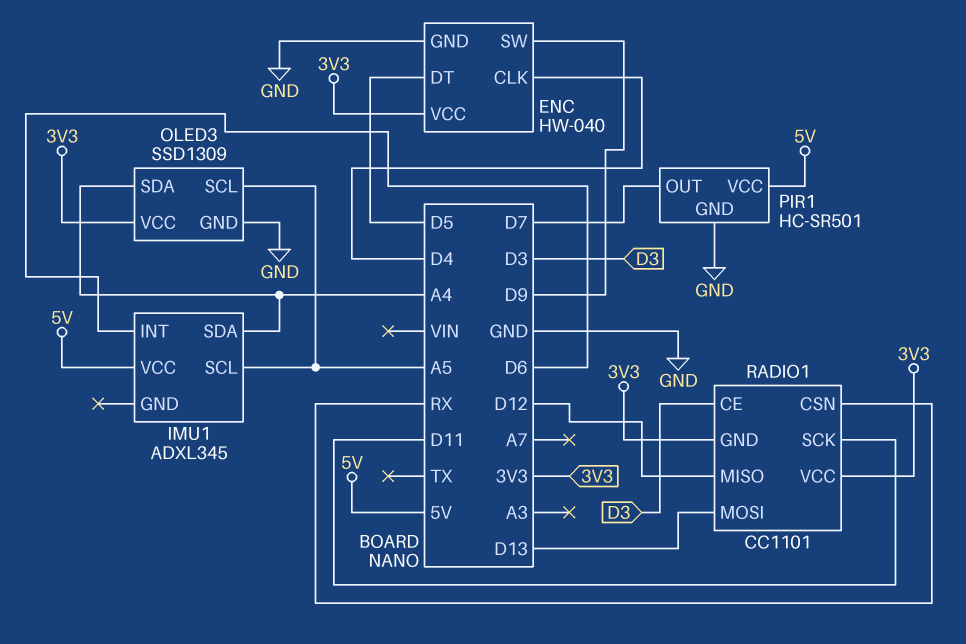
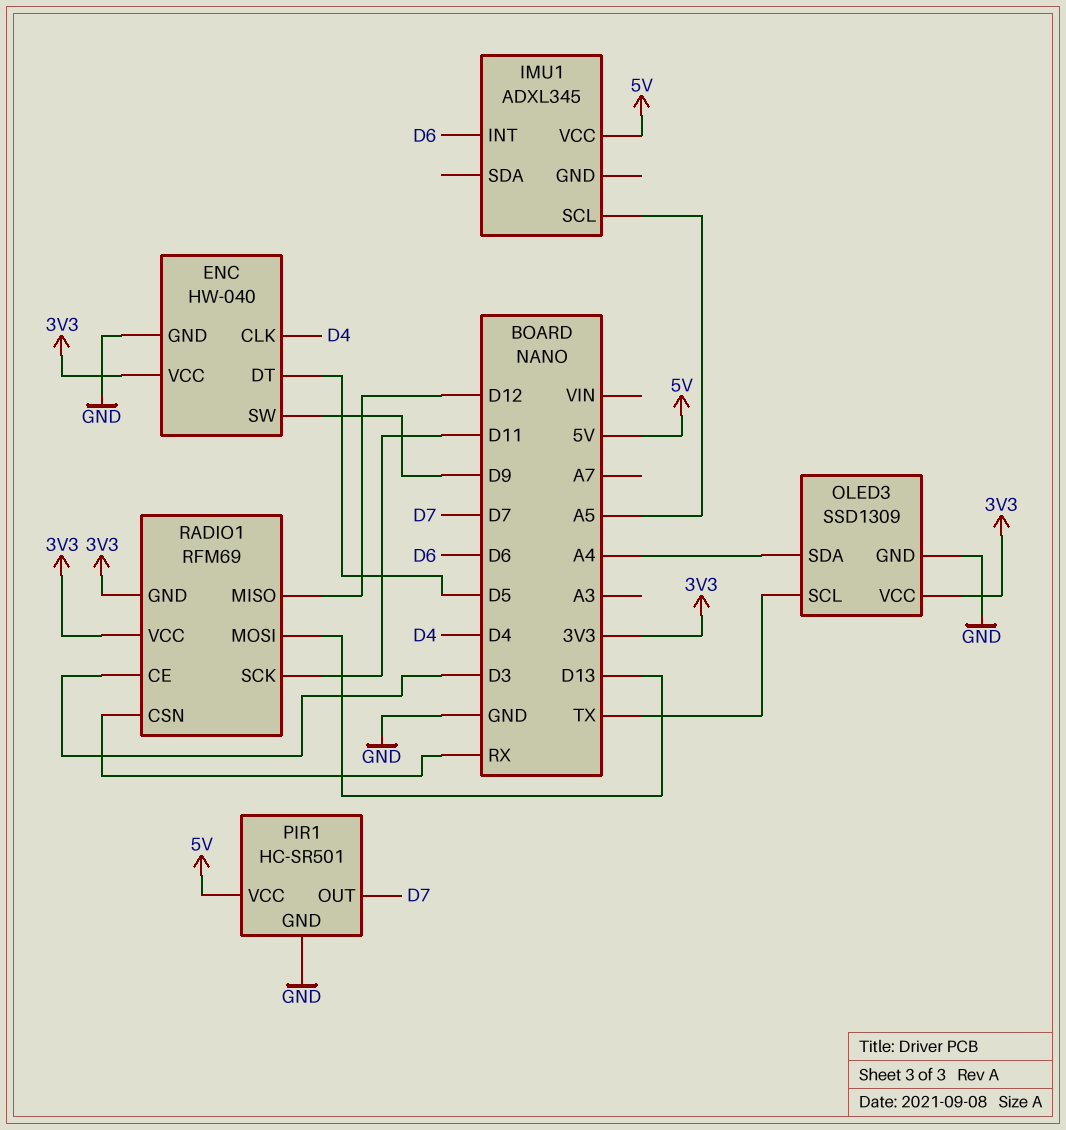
IMU1 pin SDA: A4 -> none
OLED3 pin SCL: A5 -> TX
RADIO1: CC1101 -> RFM69

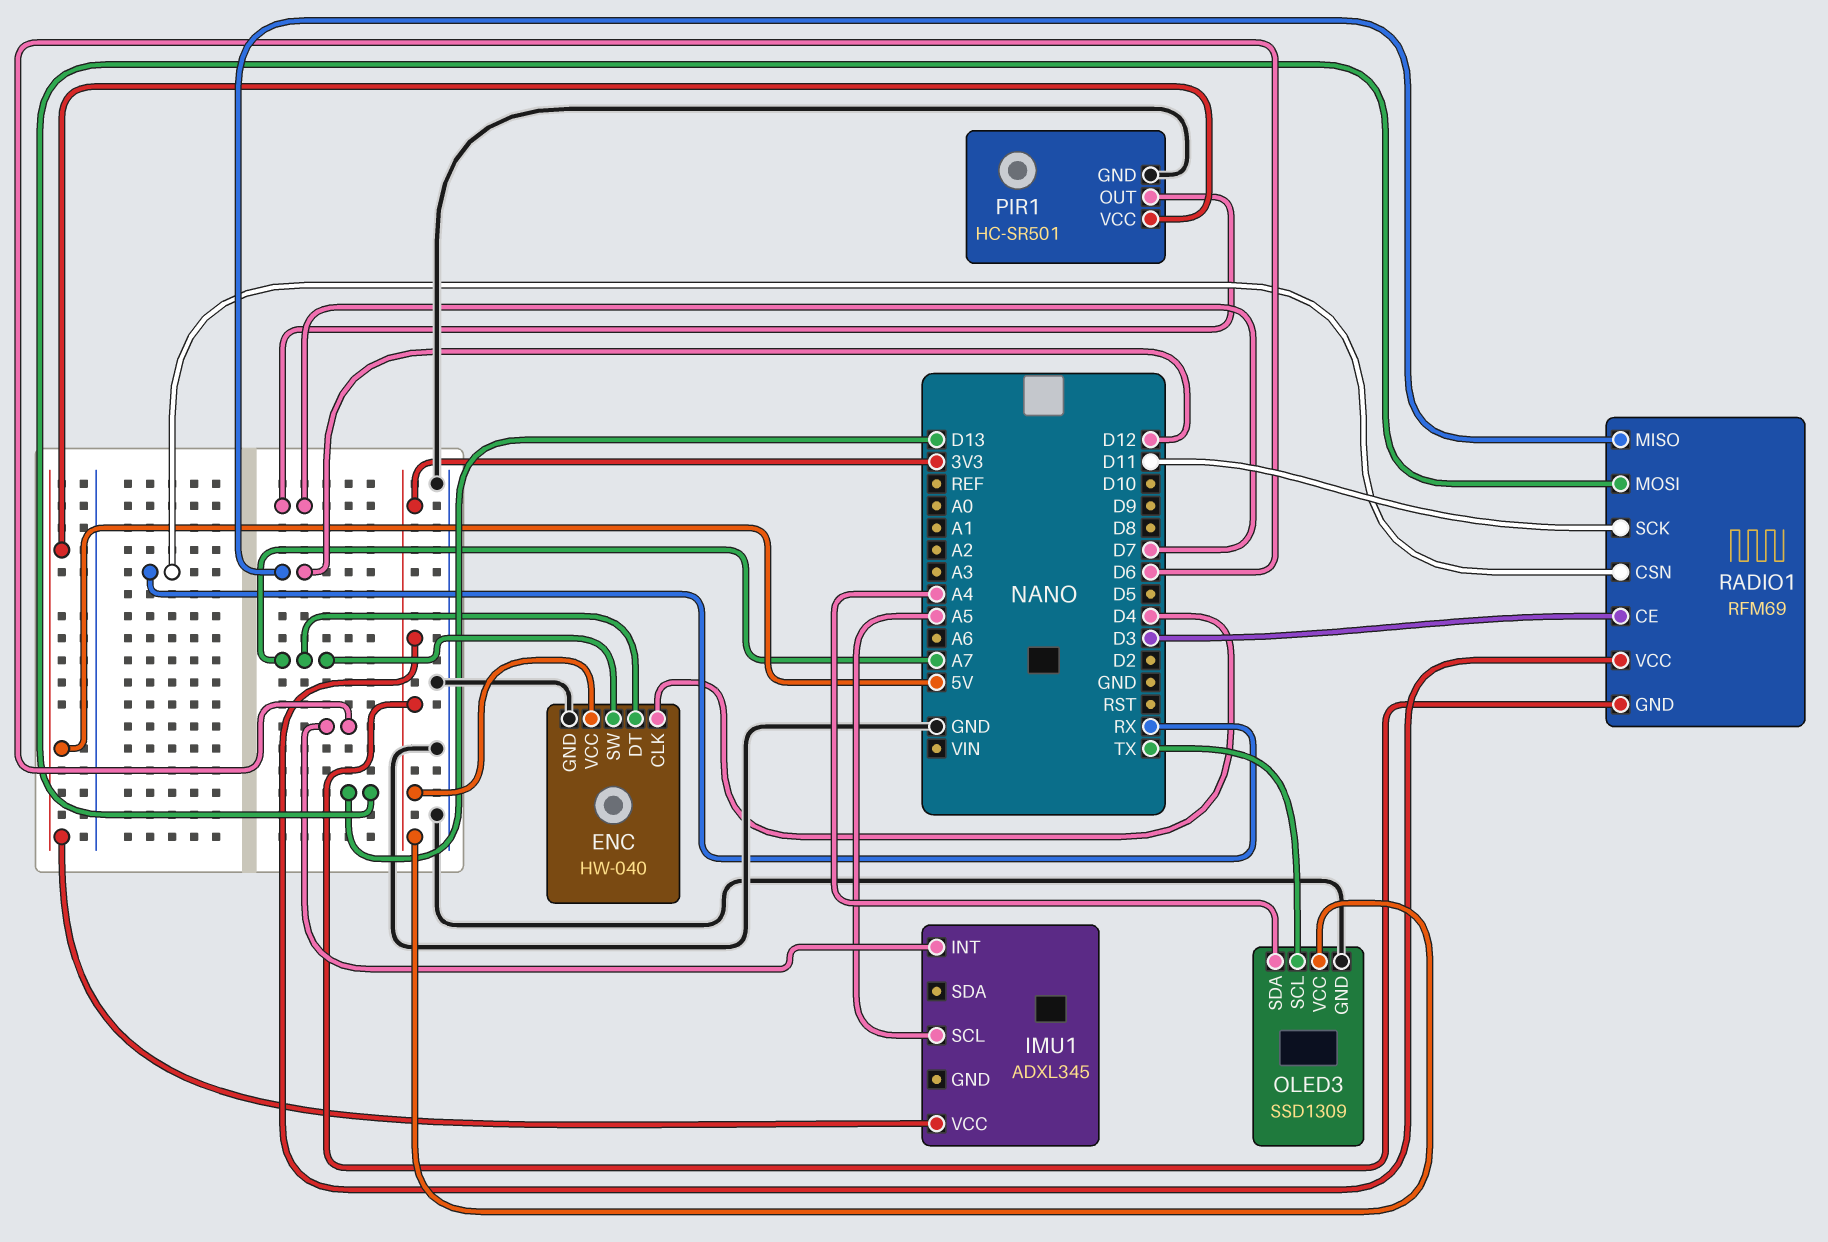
ENC pin DT: D5 -> A7
ENC pin SW: D9 -> A7

